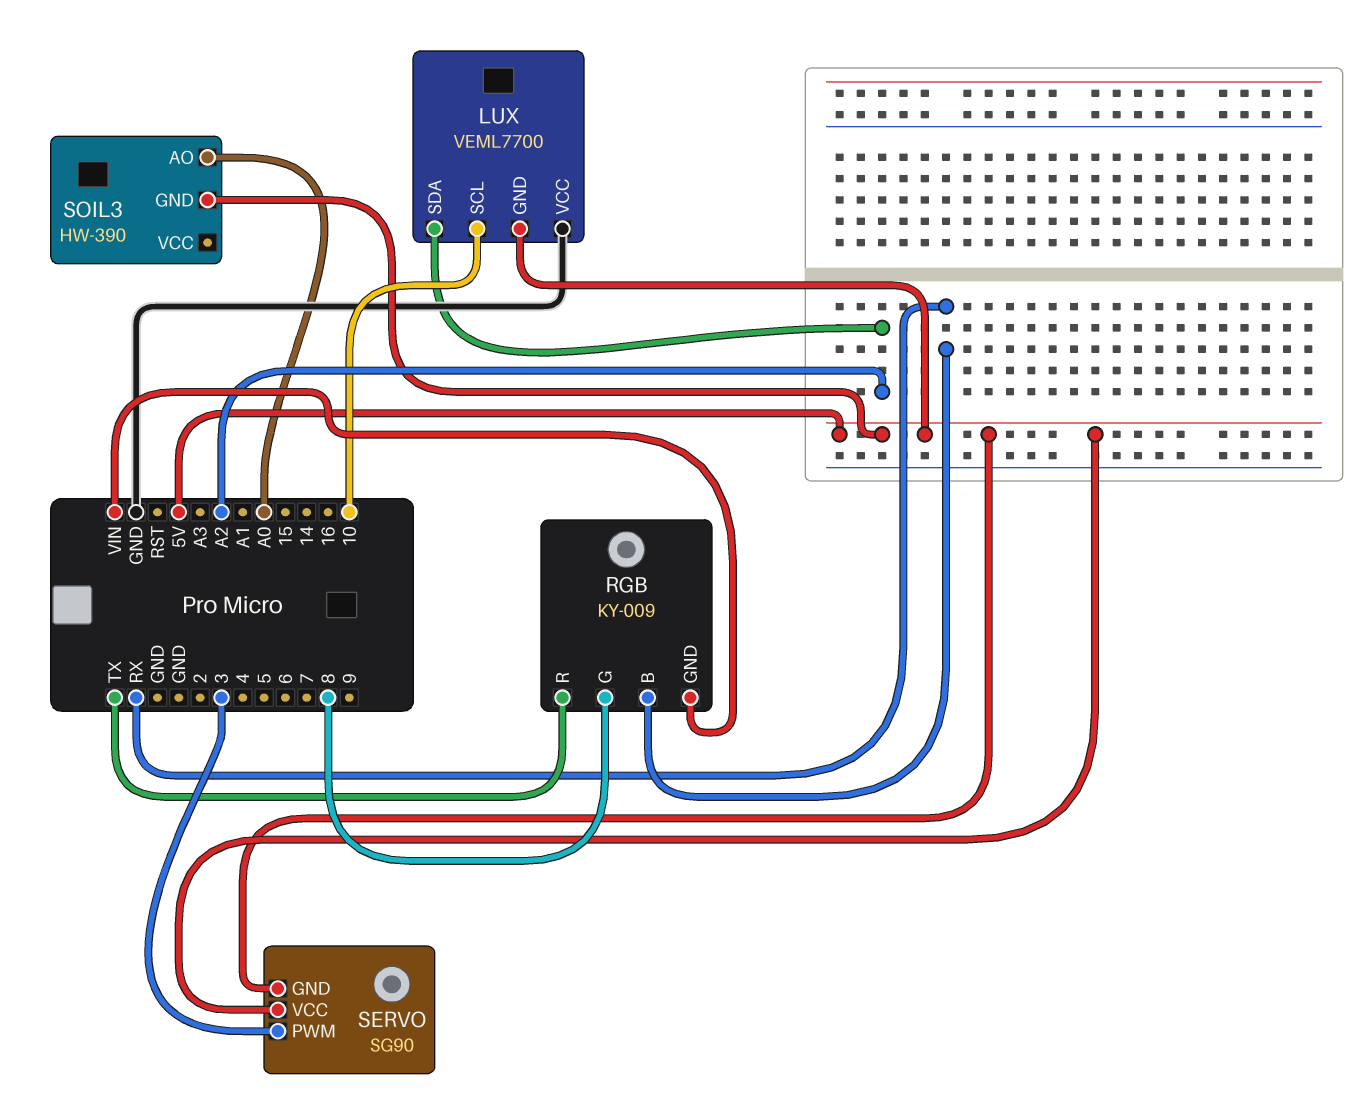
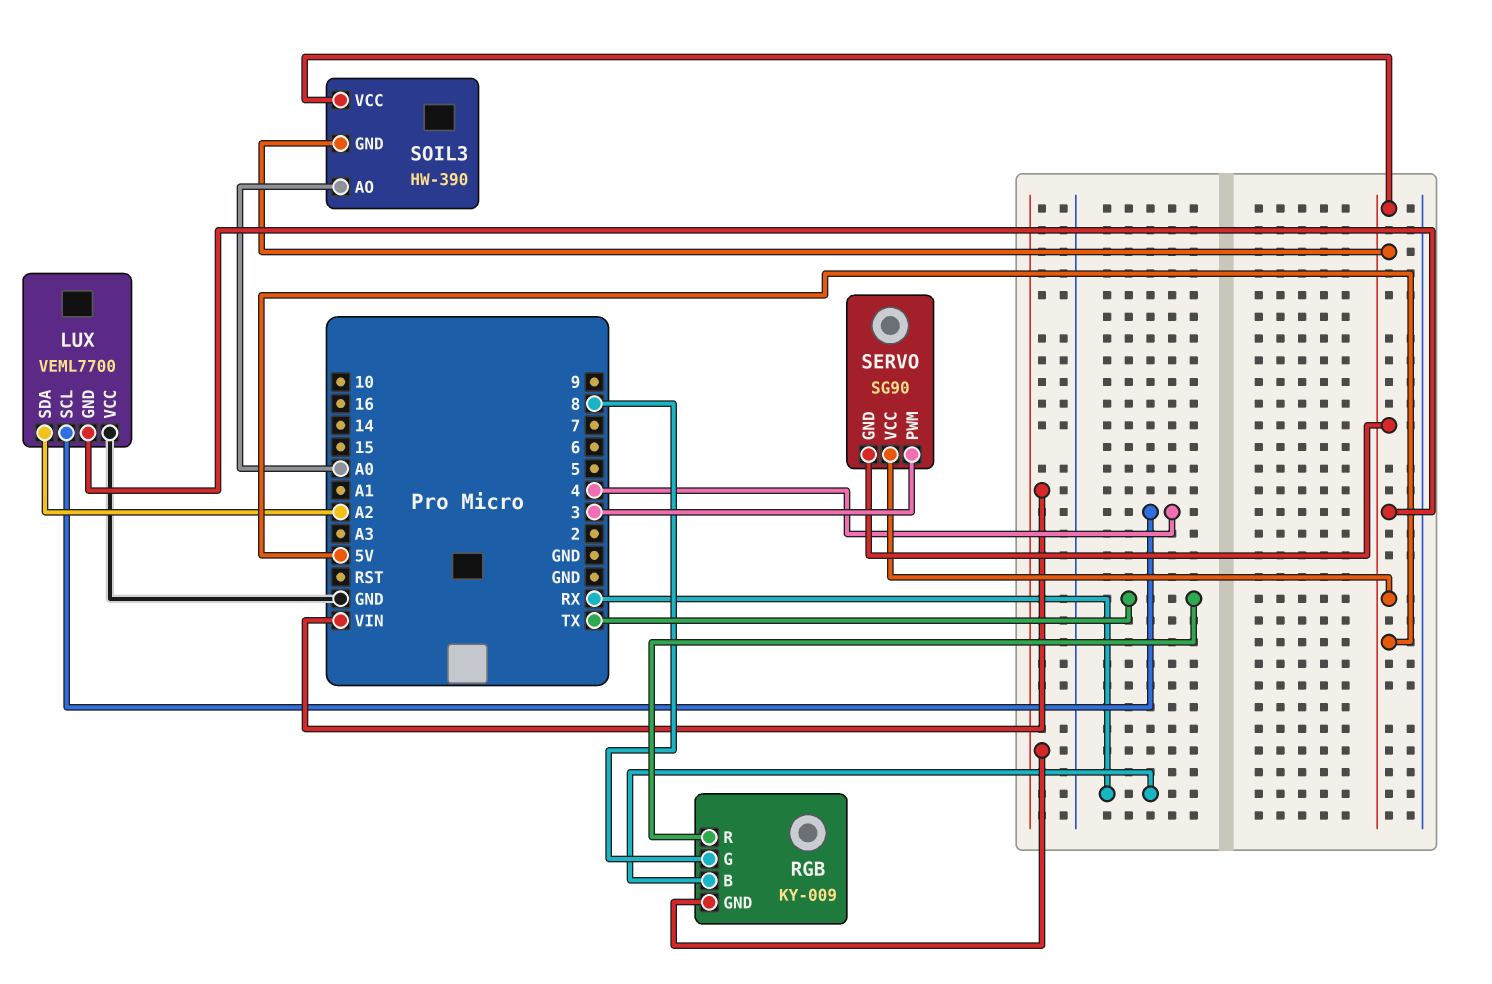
LUX pin SCL: 10 -> 4
SOIL3 pin VCC: none -> 5V

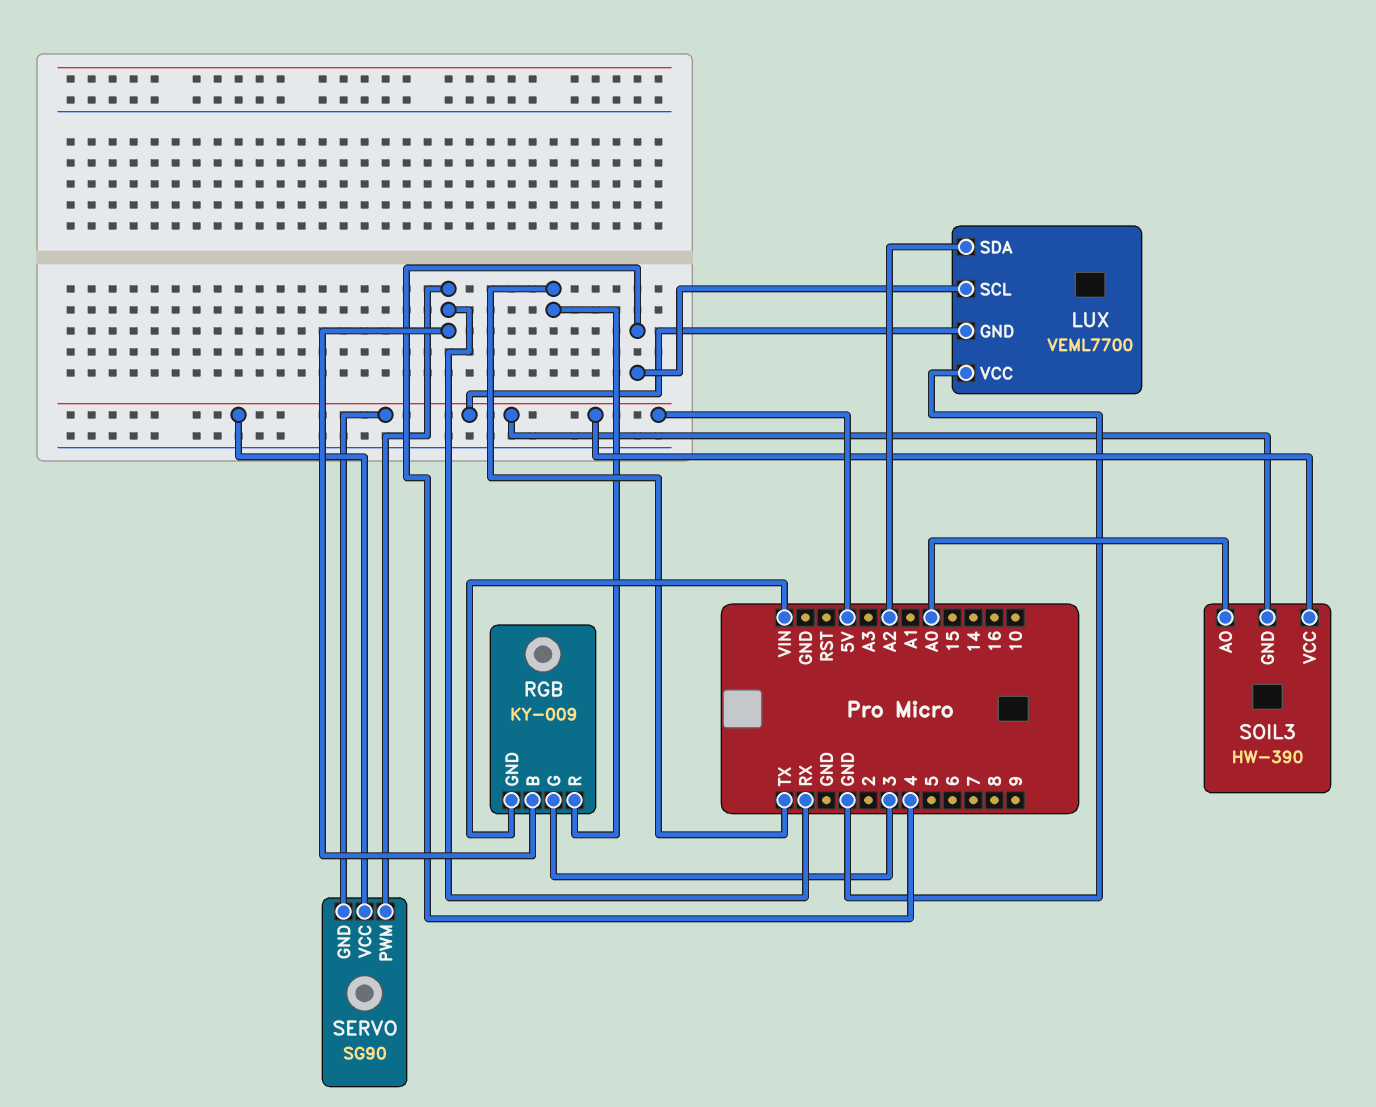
RGB pin G: 8 -> 3
SERVO pin PWM: 3 -> RX

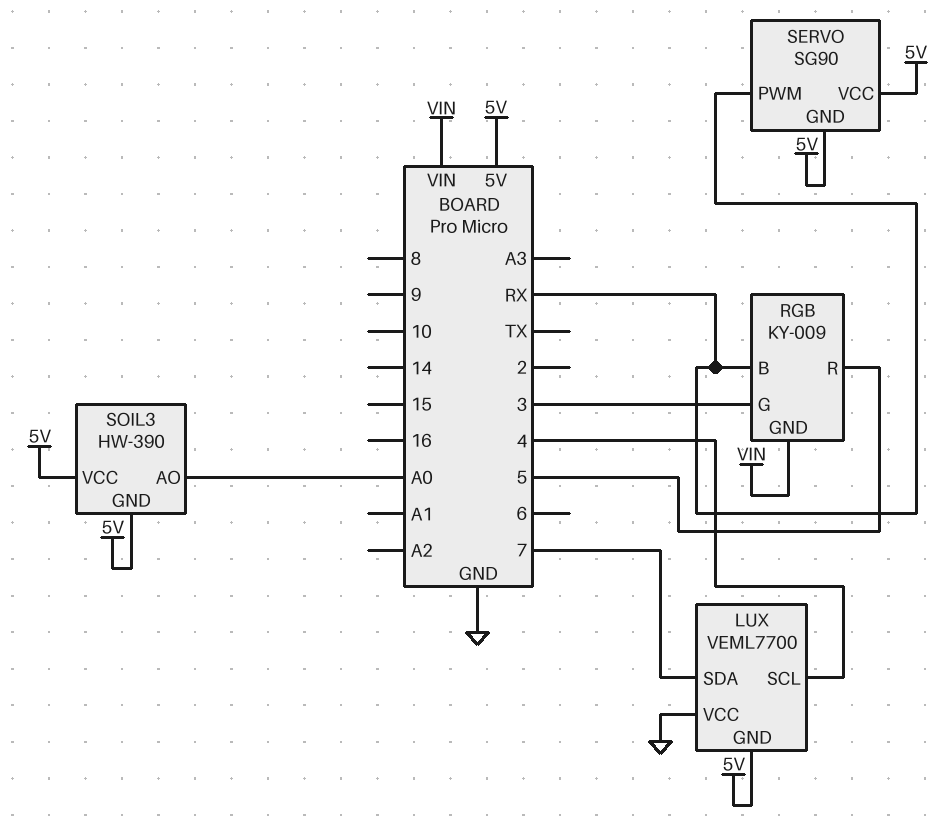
LUX pin SDA: A2 -> 7
RGB pin R: TX -> 5

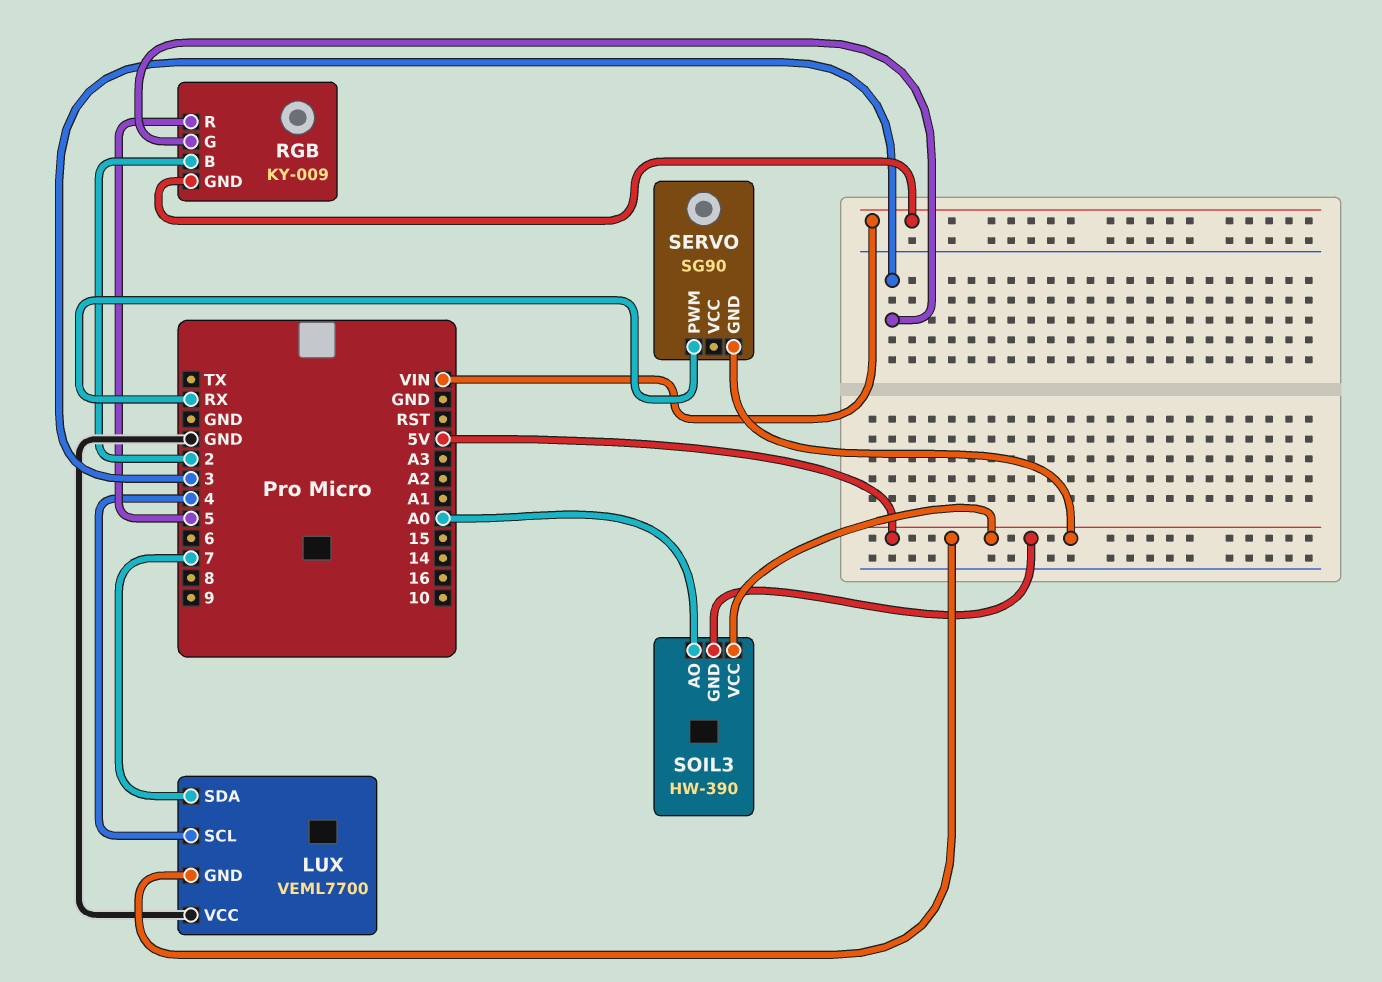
RGB pin B: RX -> 2
SERVO pin VCC: 5V -> none

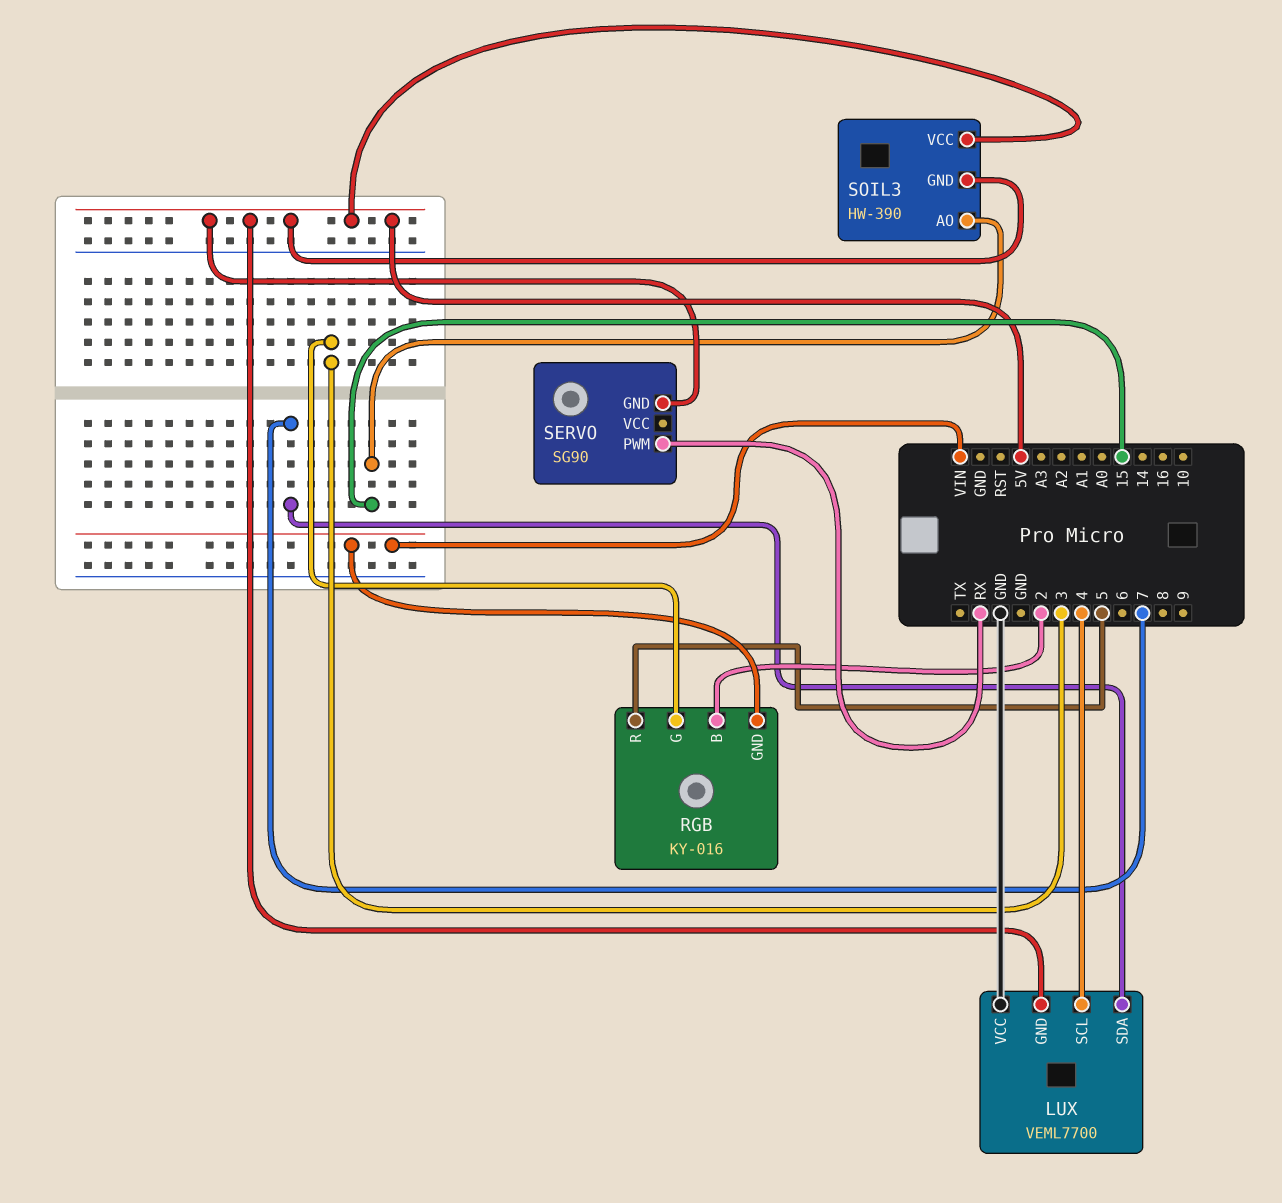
RGB: KY-009 -> KY-016
SOIL3 pin AO: A0 -> 15

